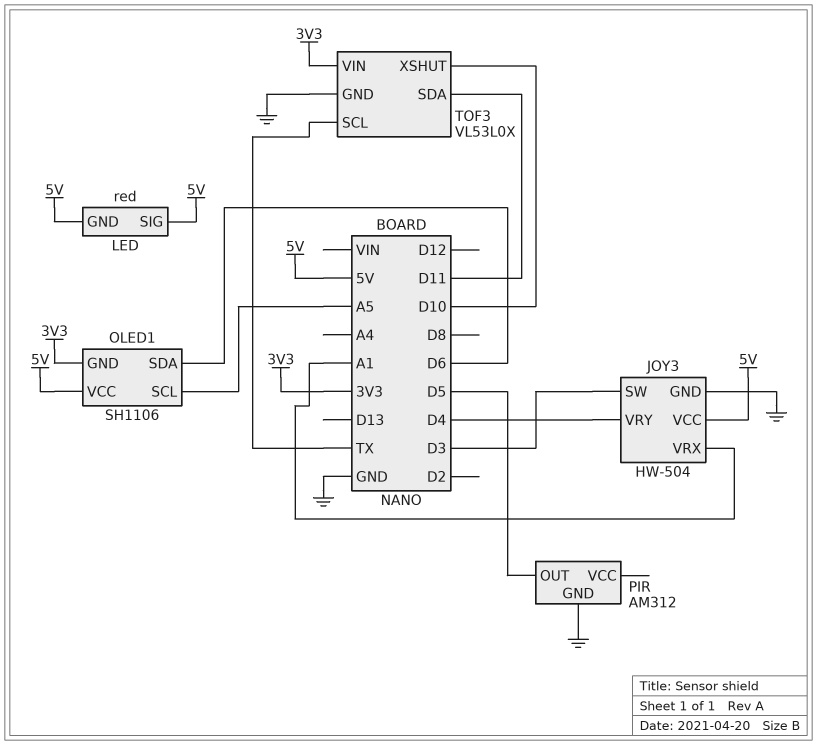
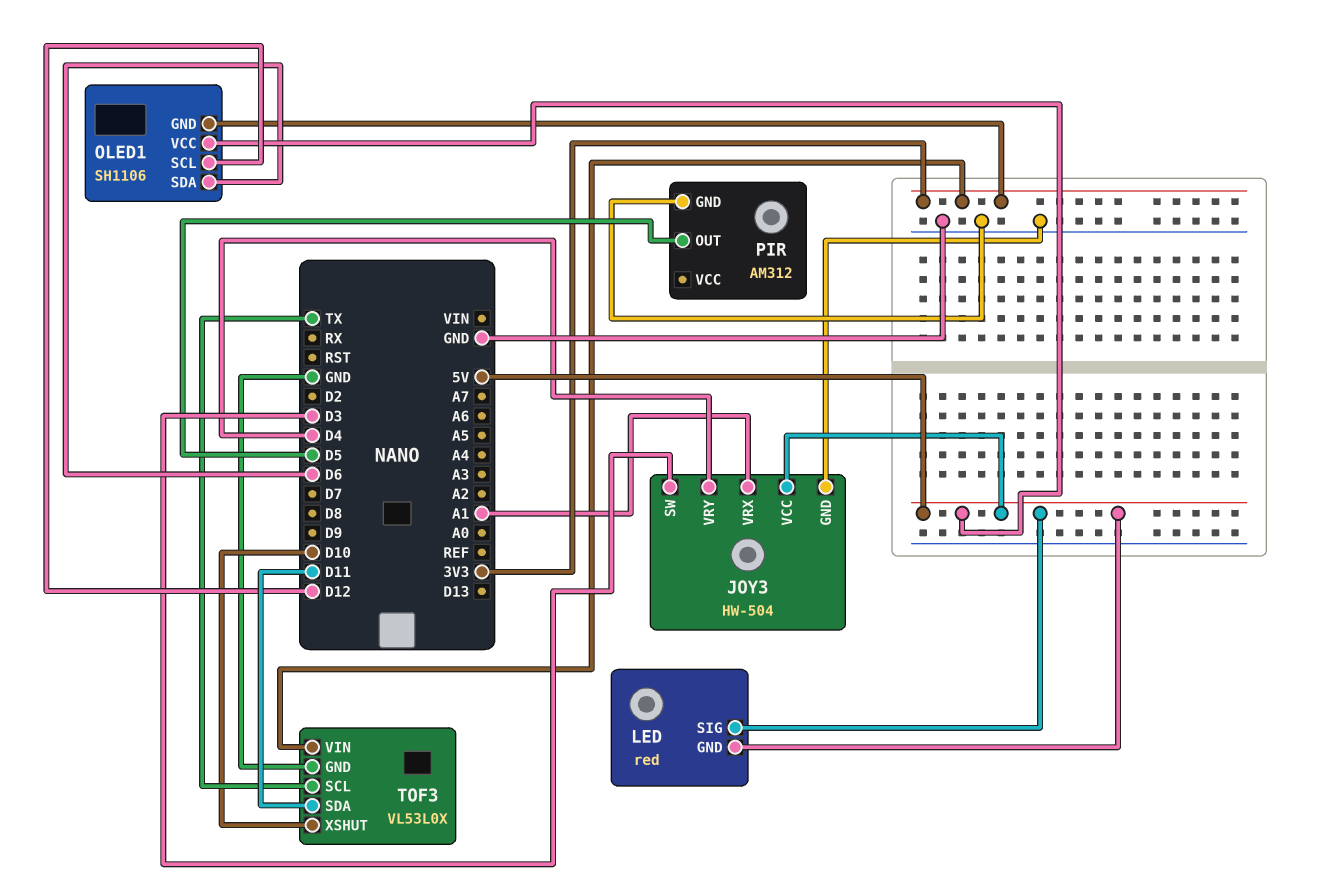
OLED1 pin SCL: A5 -> D12

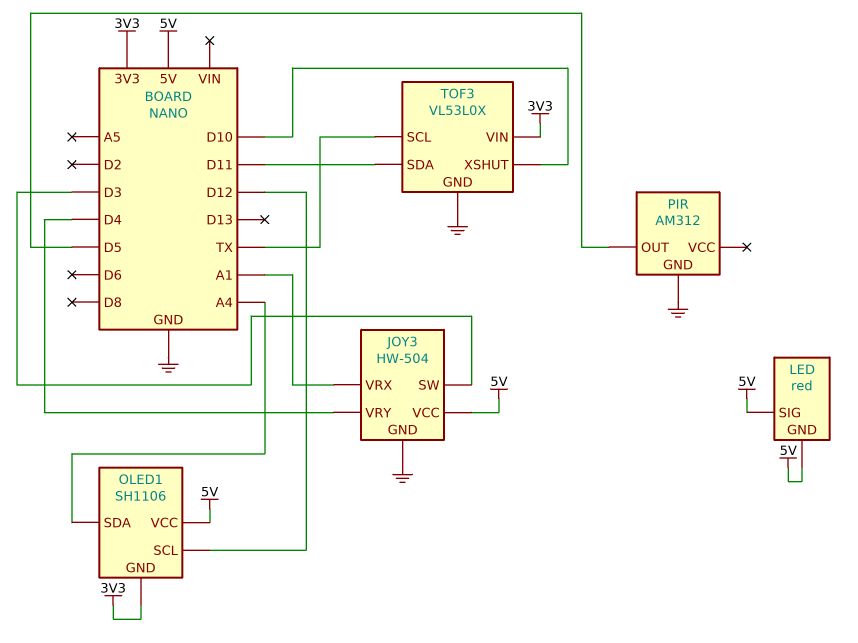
OLED1 pin SDA: D6 -> A4

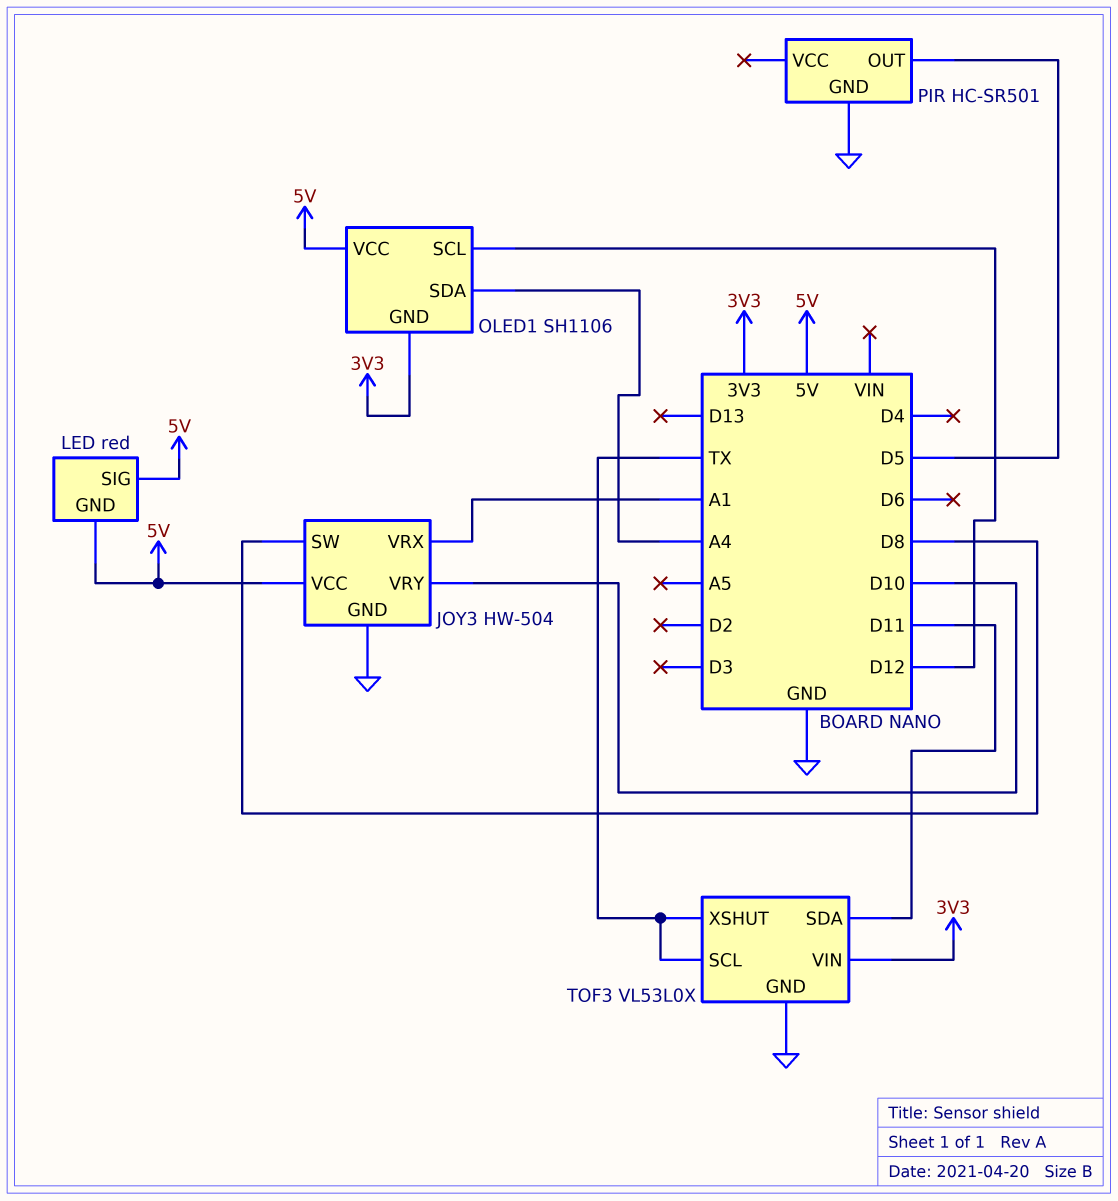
JOY3 pin SW: D3 -> D8
JOY3 pin VRY: D4 -> D10
PIR: AM312 -> HC-SR501
TOF3 pin XSHUT: D10 -> TX

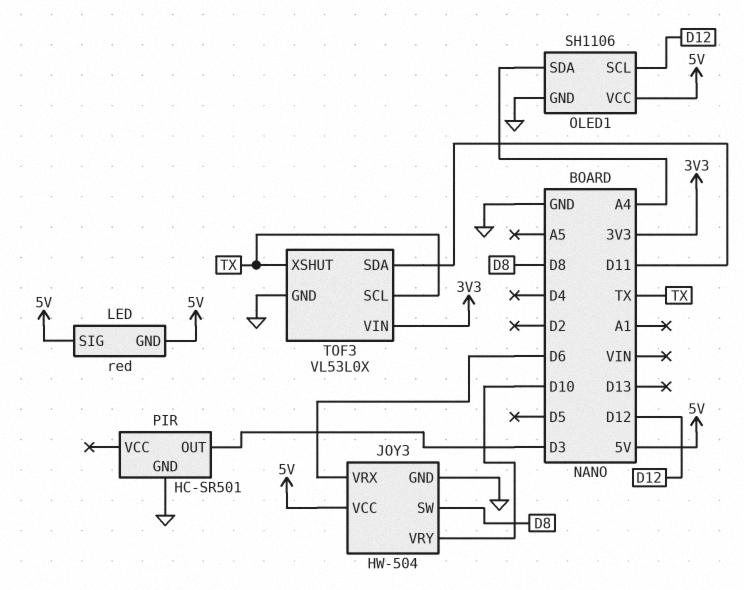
JOY3 pin VRX: A1 -> D6
OLED1 pin GND: 3V3 -> GND
PIR pin OUT: D5 -> D3

